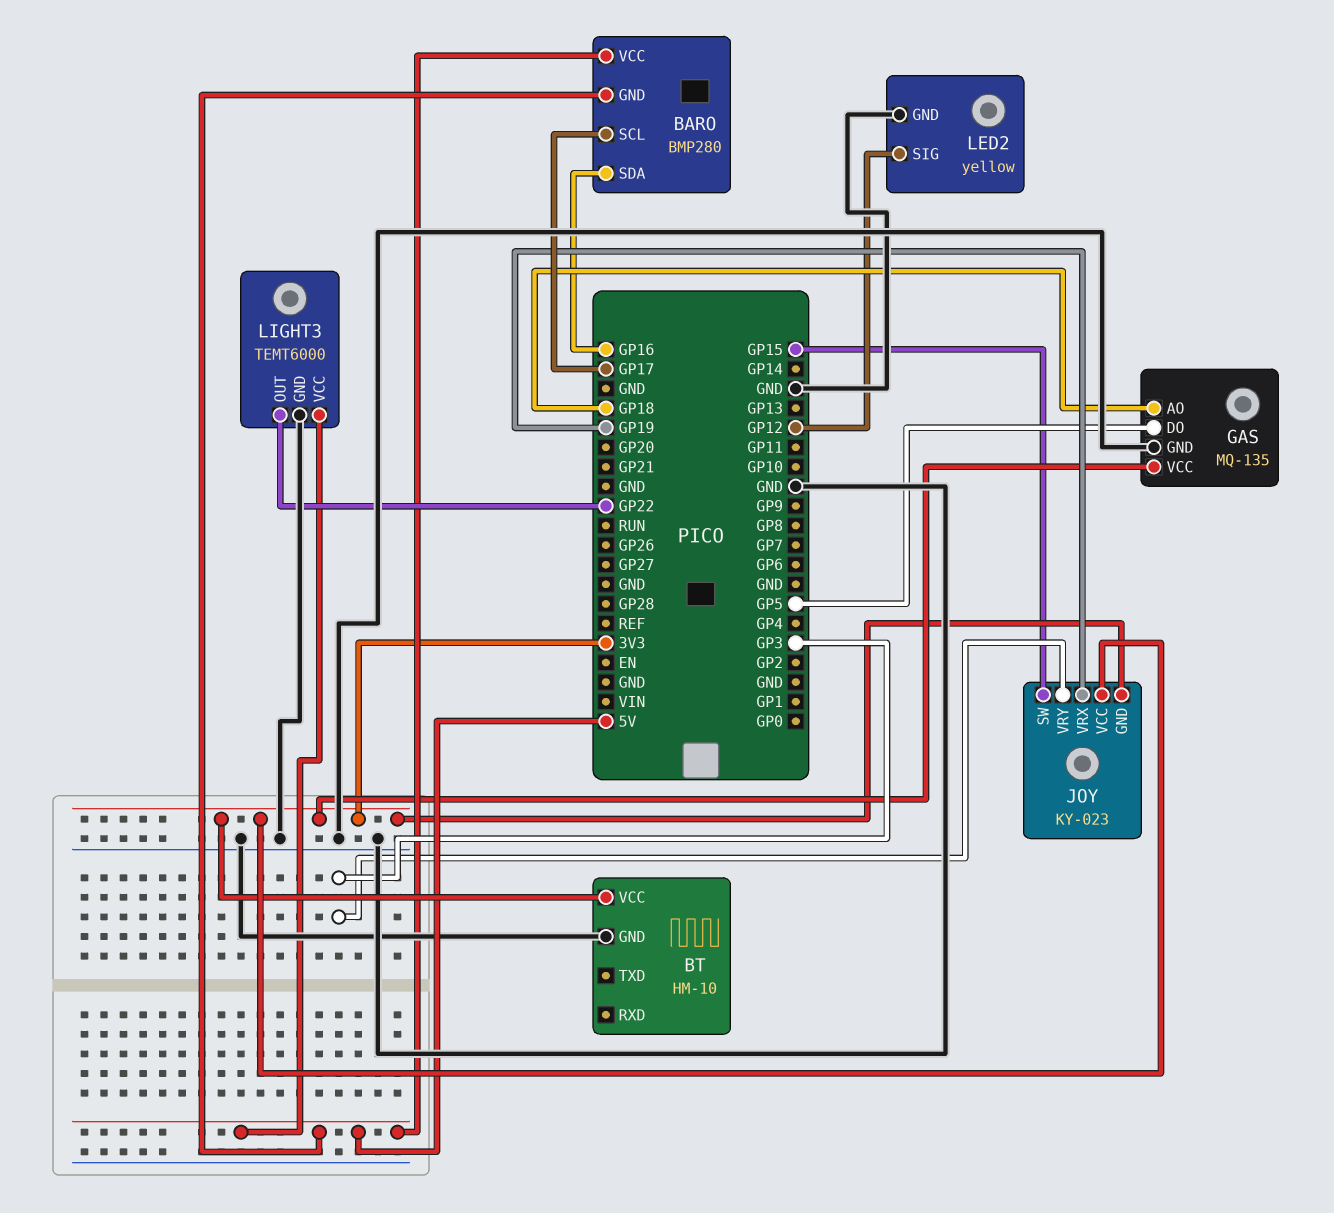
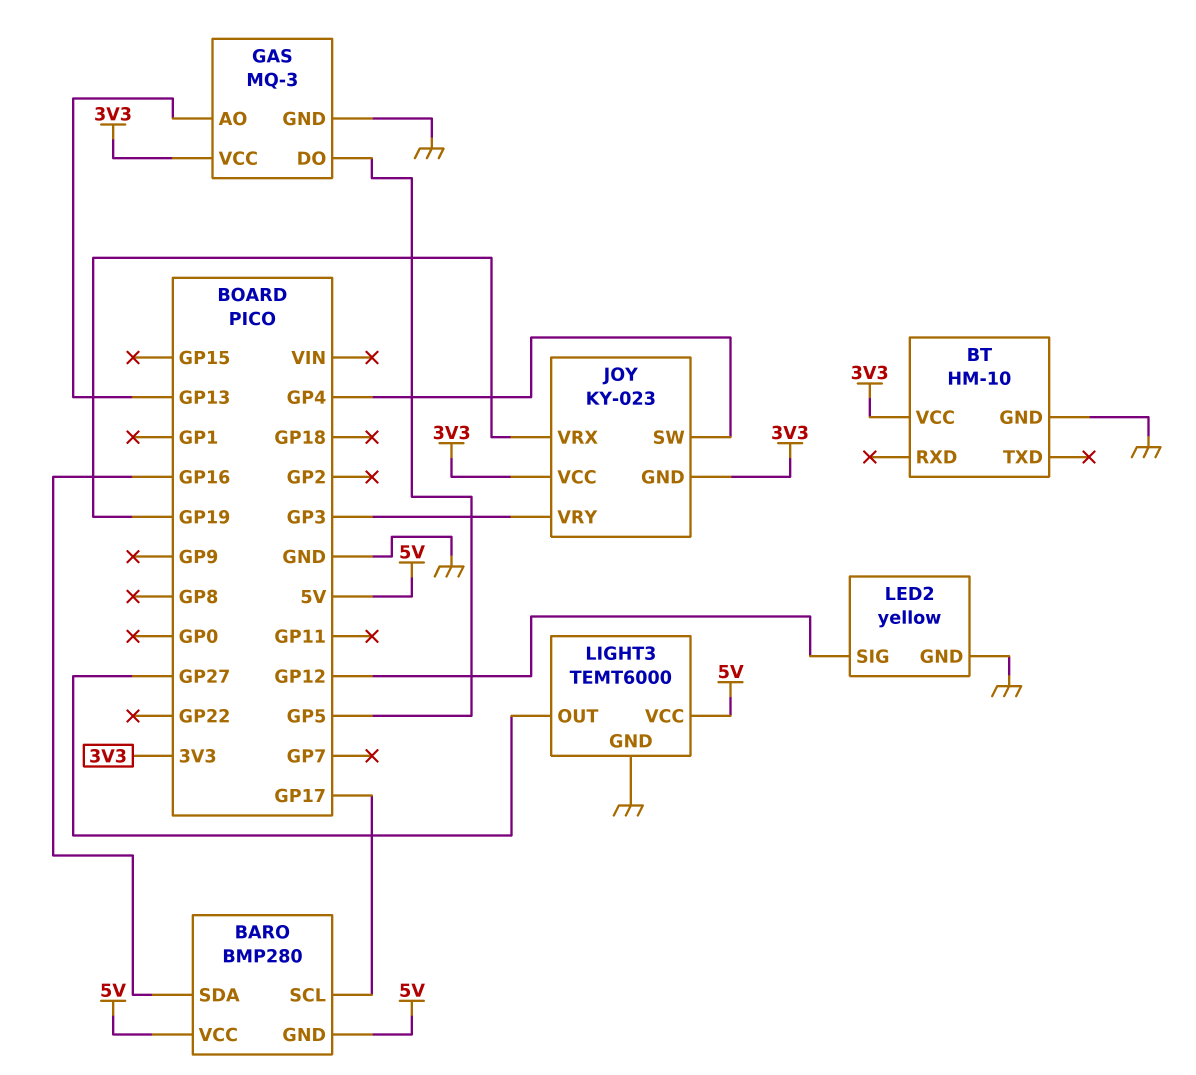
GAS: MQ-135 -> MQ-3
GAS pin AO: GP18 -> GP13
JOY pin SW: GP15 -> GP4
LIGHT3 pin OUT: GP22 -> GP27

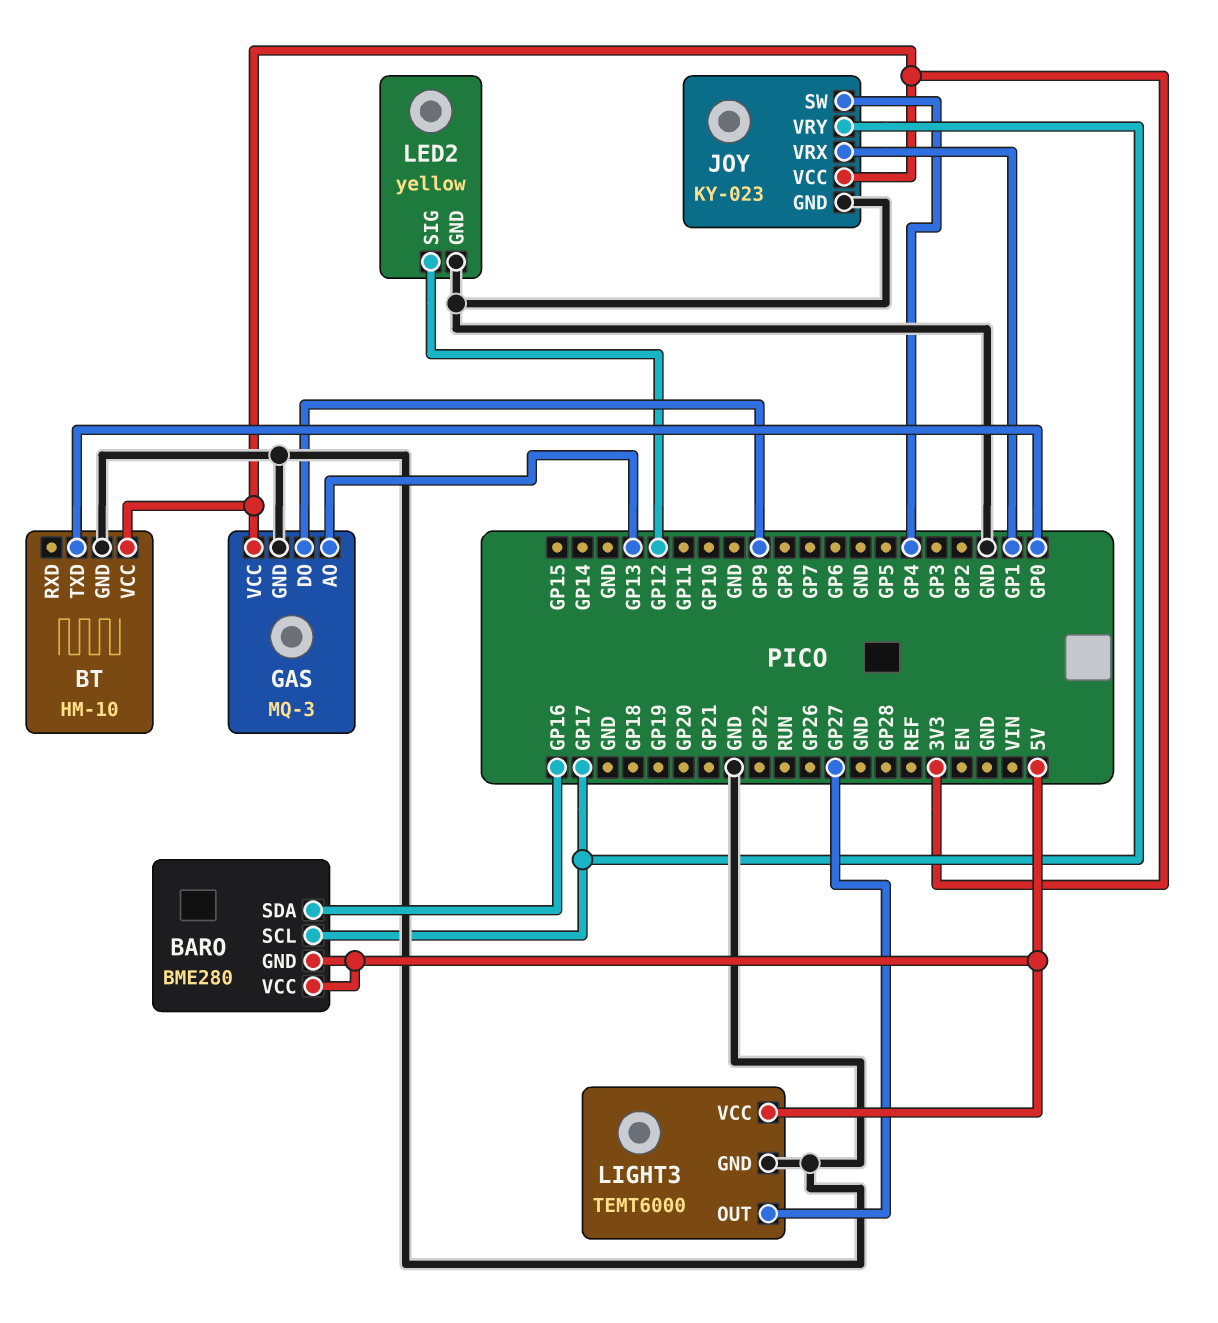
BARO: BMP280 -> BME280
BT pin TXD: none -> GP0
GAS pin DO: GP5 -> GP9
JOY pin GND: 3V3 -> GND
JOY pin VRX: GP19 -> GP1
JOY pin VRY: GP3 -> GP17

